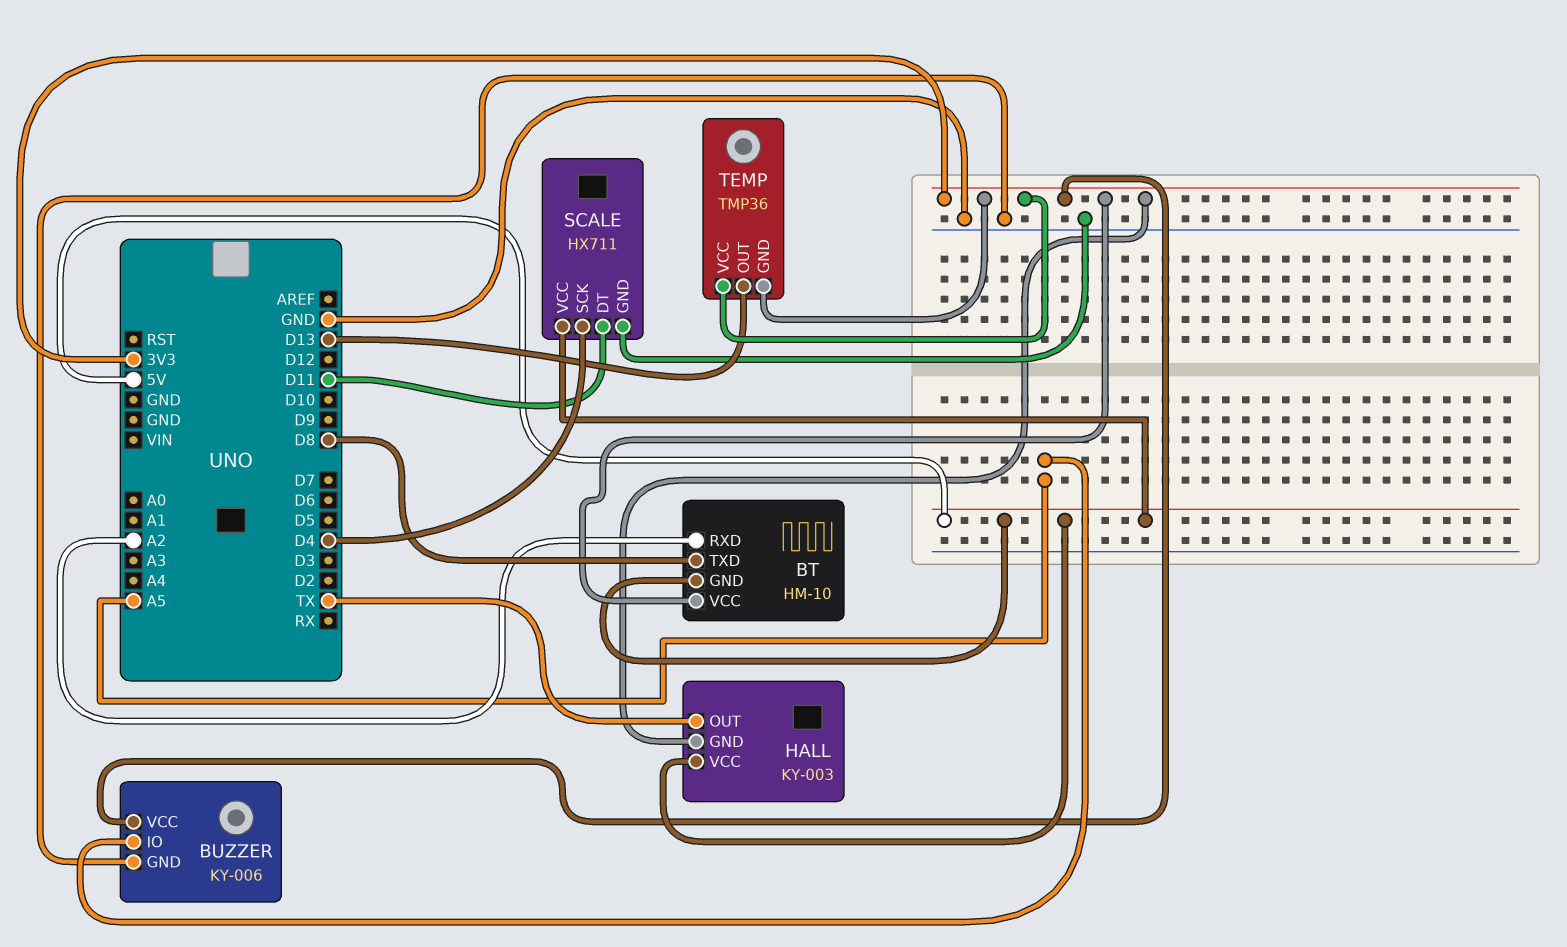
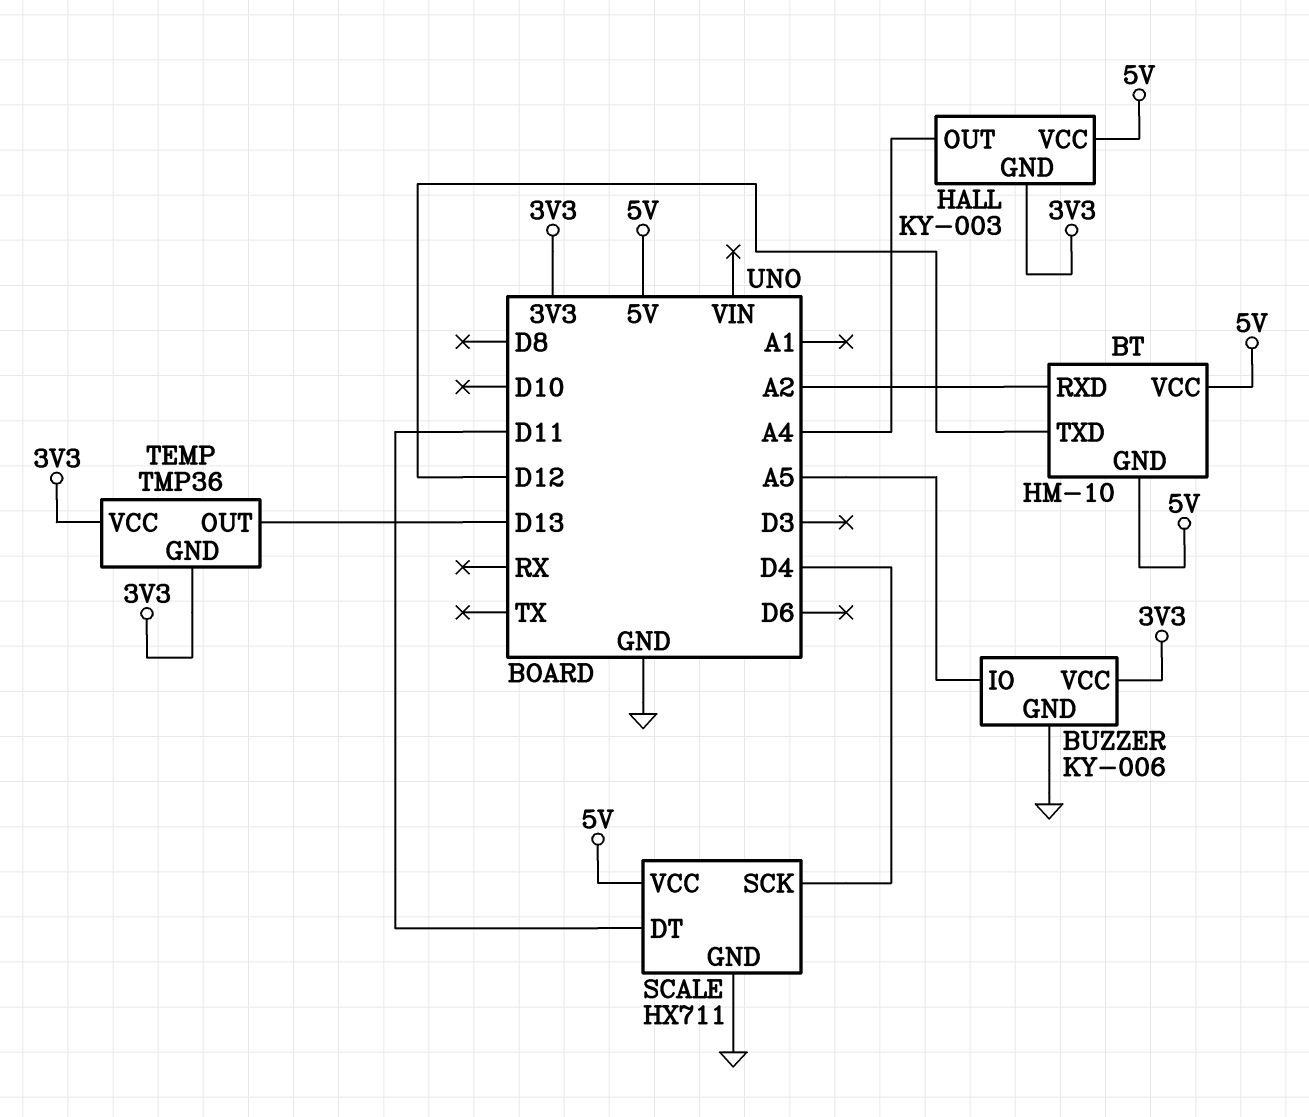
BT pin TXD: D8 -> D12
BT pin VCC: 3V3 -> 5V
HALL pin OUT: TX -> A4

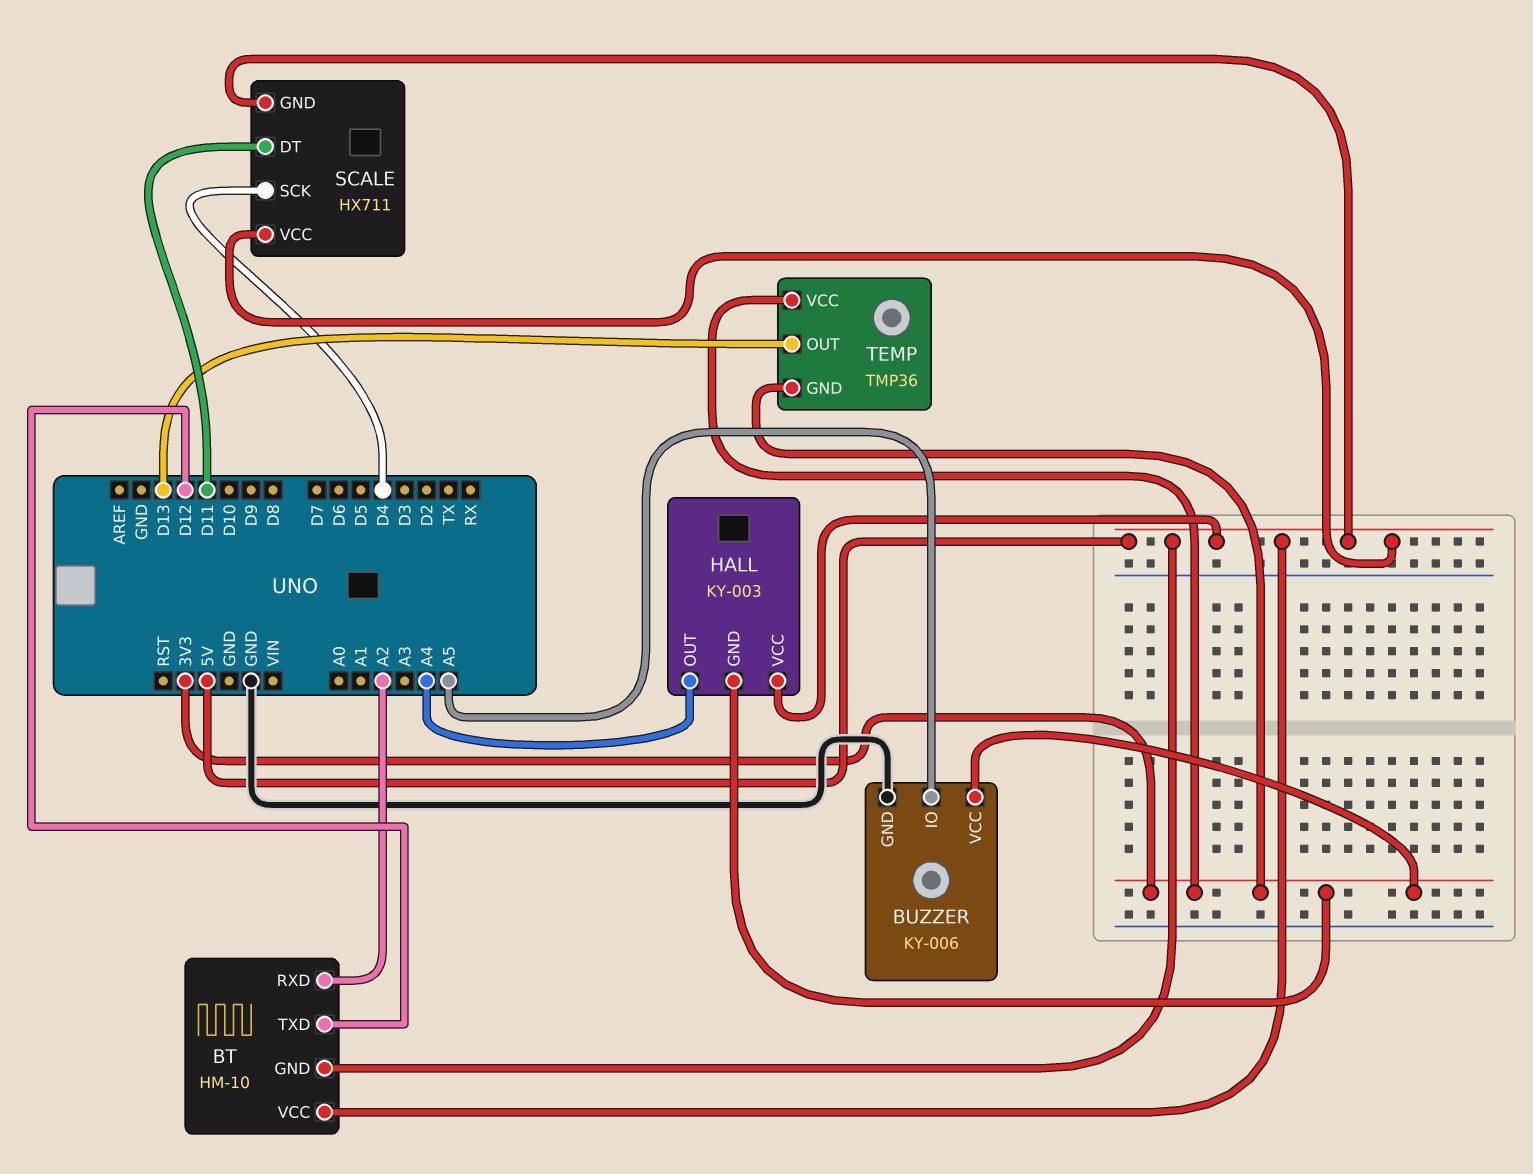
SCALE pin GND: GND -> 5V

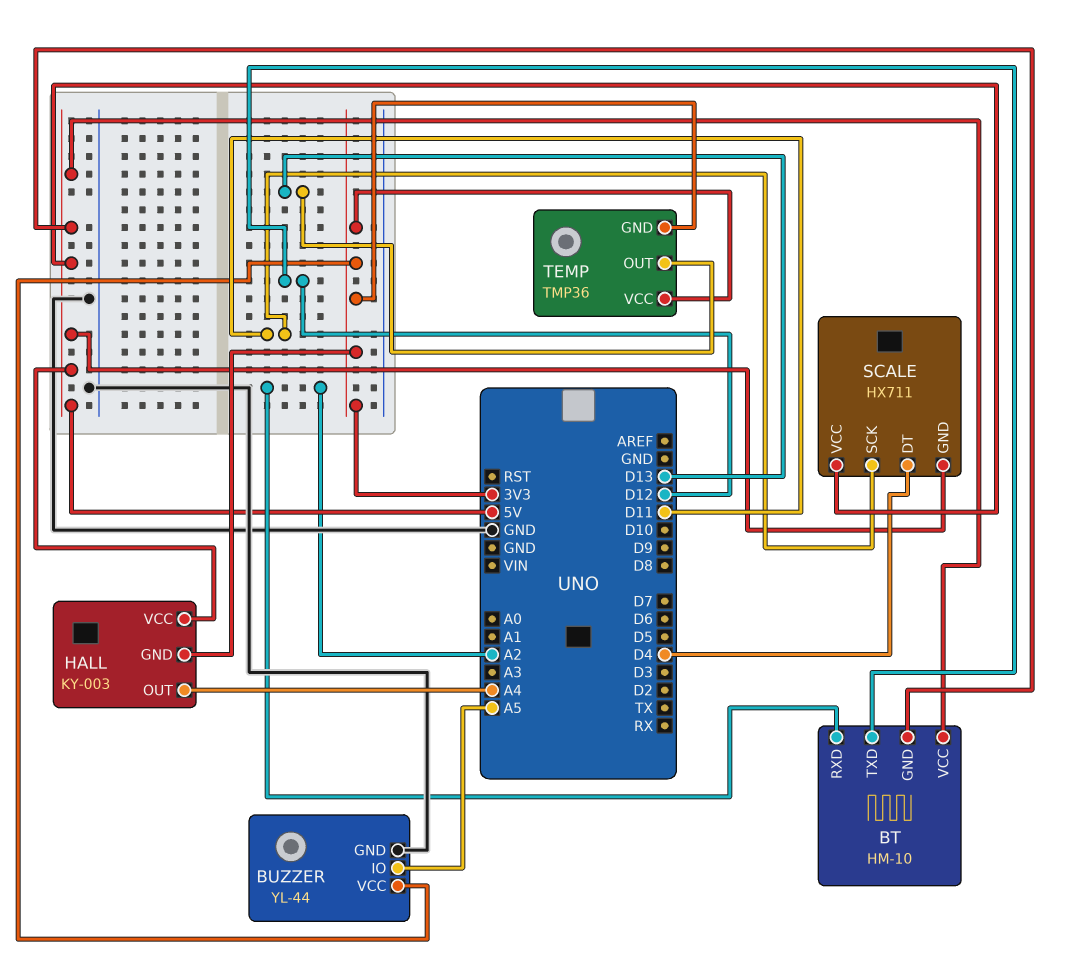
BUZZER: KY-006 -> YL-44
SCALE pin DT: D11 -> D4
SCALE pin SCK: D4 -> D11

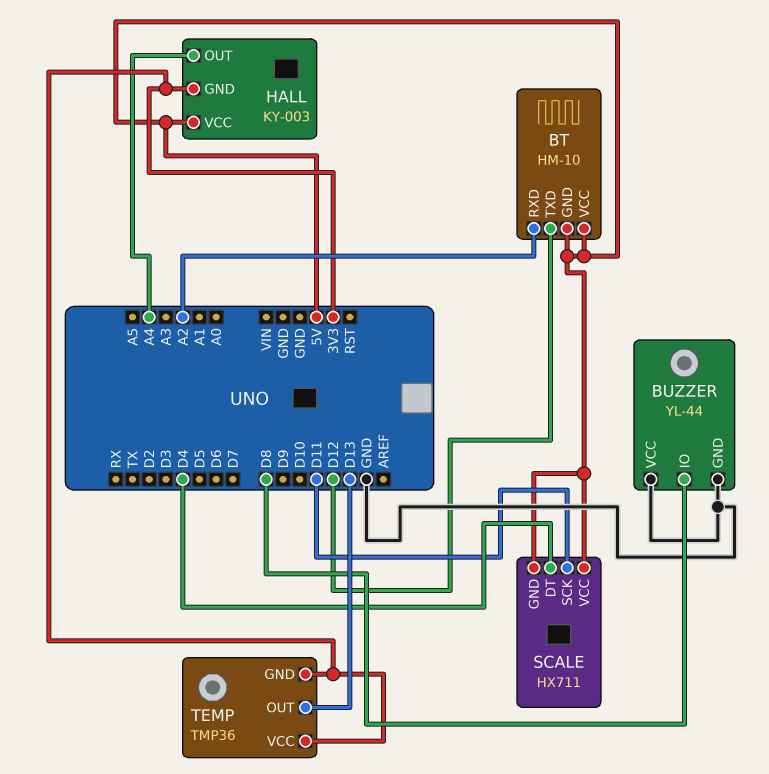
BUZZER pin IO: A5 -> D8
BUZZER pin VCC: 3V3 -> GND

